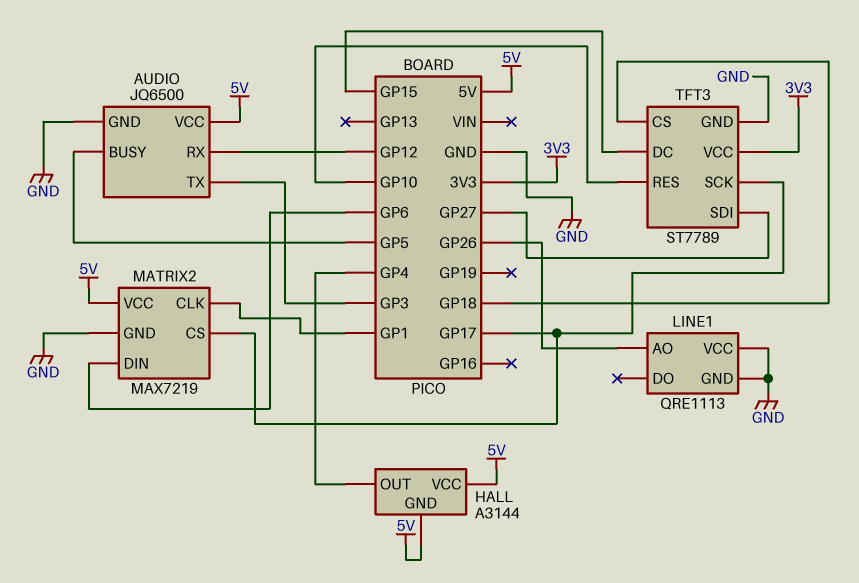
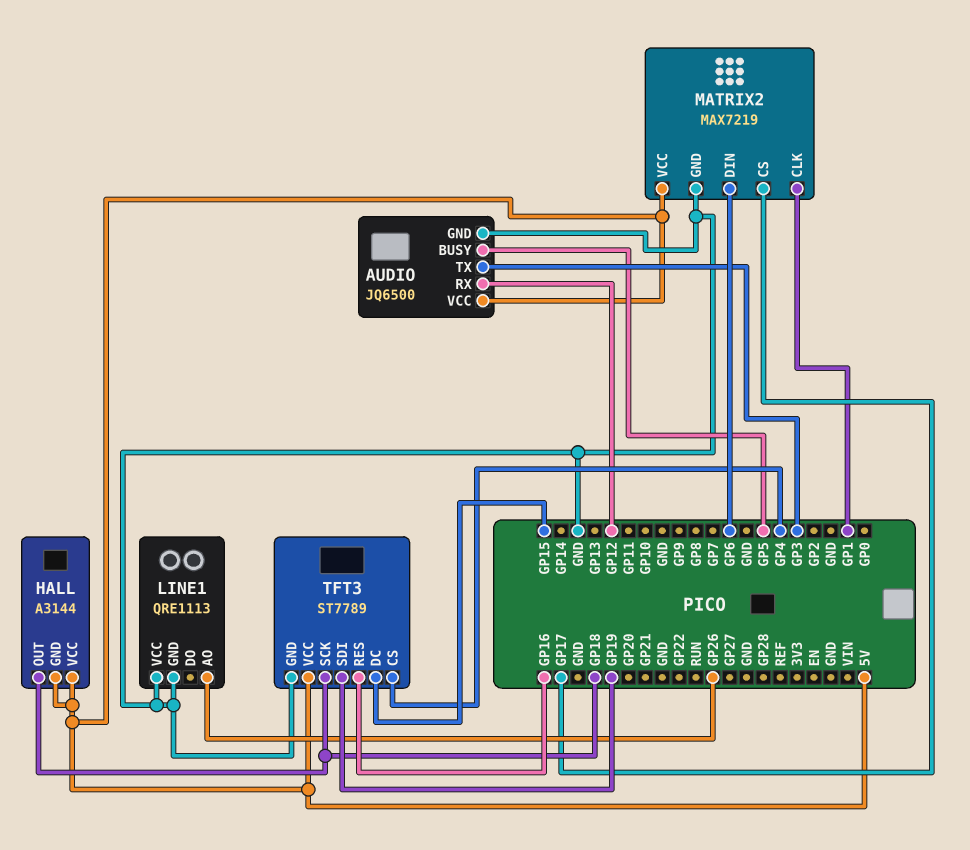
HALL pin OUT: GP4 -> GP18
TFT3 pin CS: GP18 -> GP4
TFT3 pin RES: GP10 -> GP16
TFT3 pin SCK: GP17 -> GP18
TFT3 pin SDI: GP27 -> GP19
TFT3 pin VCC: 3V3 -> 5V

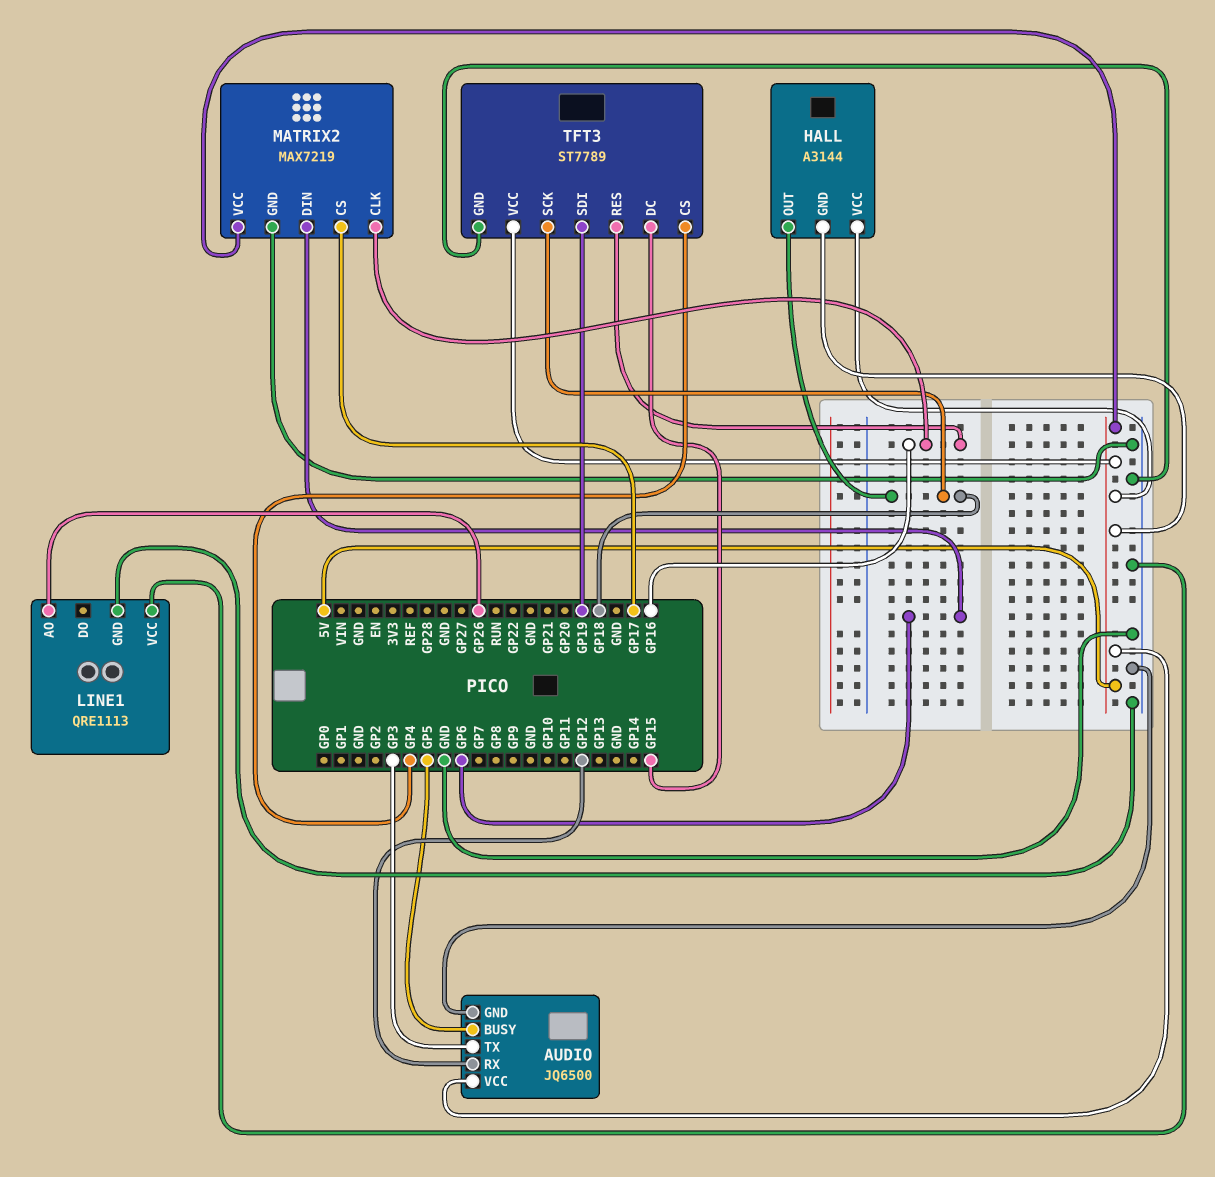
MATRIX2 pin CLK: GP1 -> GP16

